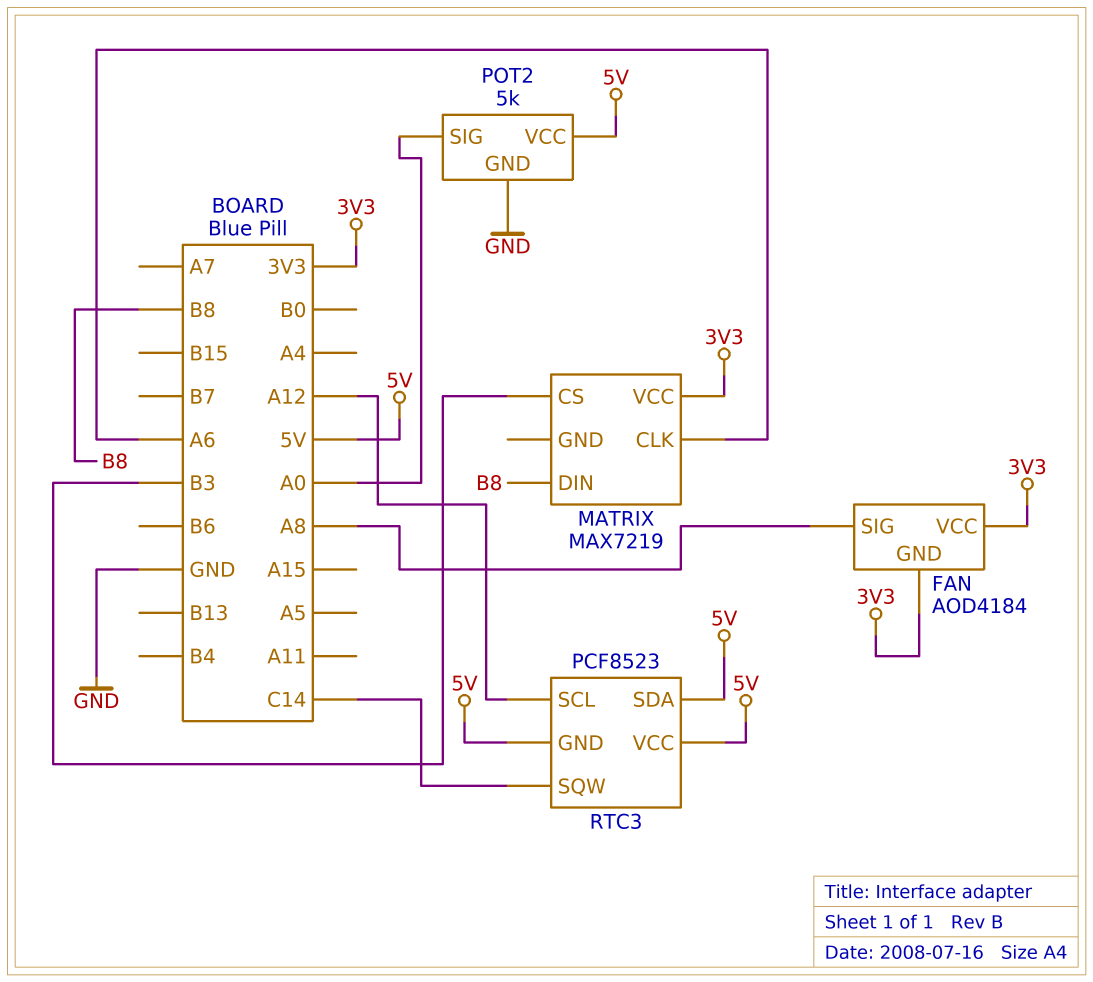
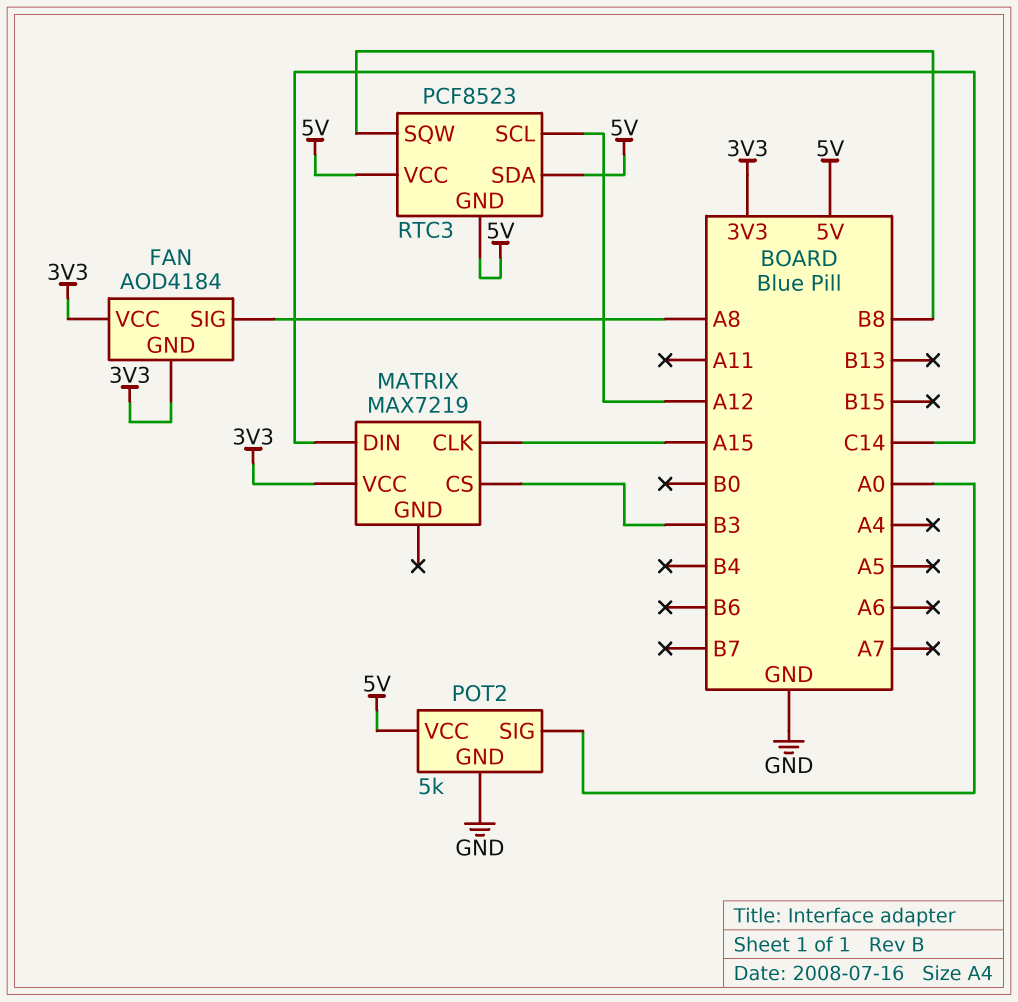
MATRIX pin CLK: A6 -> A15
MATRIX pin DIN: B8 -> C14
RTC3 pin SQW: C14 -> B8

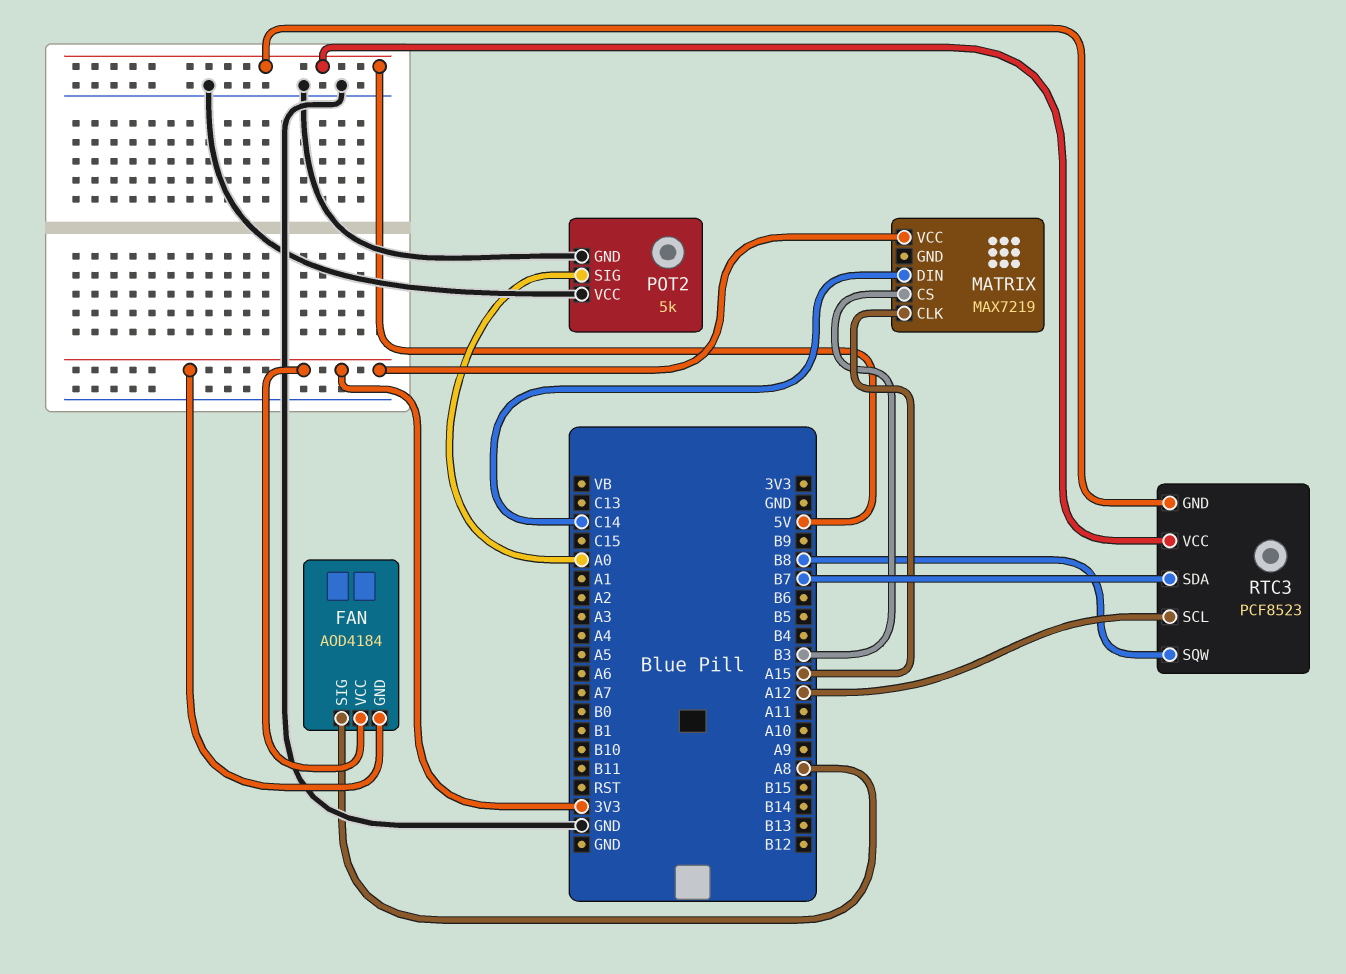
POT2 pin VCC: 5V -> GND
RTC3 pin SDA: 5V -> B7

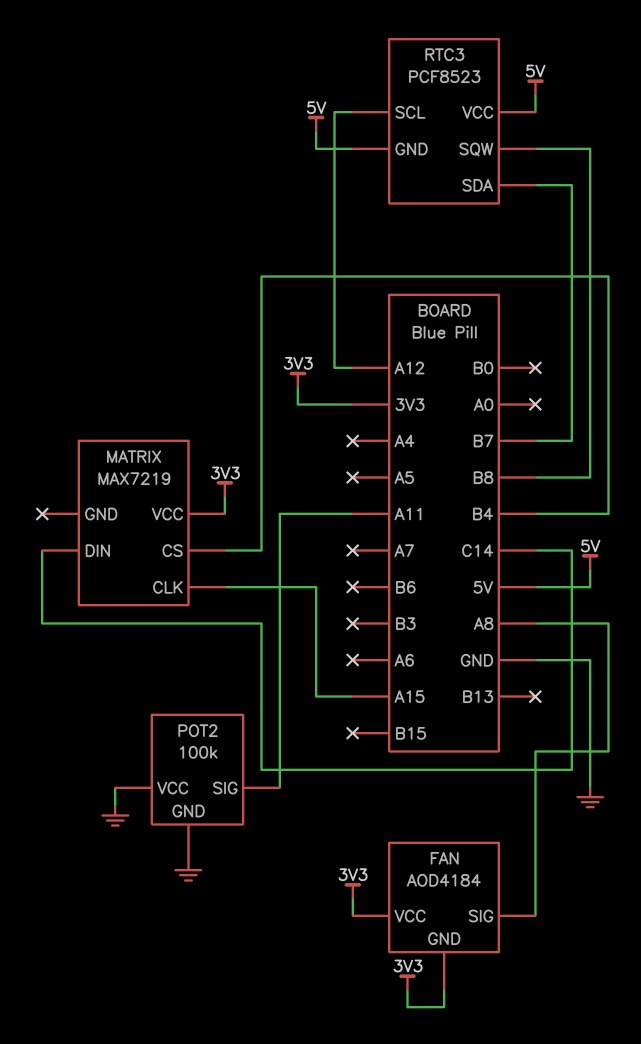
MATRIX pin CS: B3 -> B4
POT2: 5k -> 100k
POT2 pin SIG: A0 -> A11

